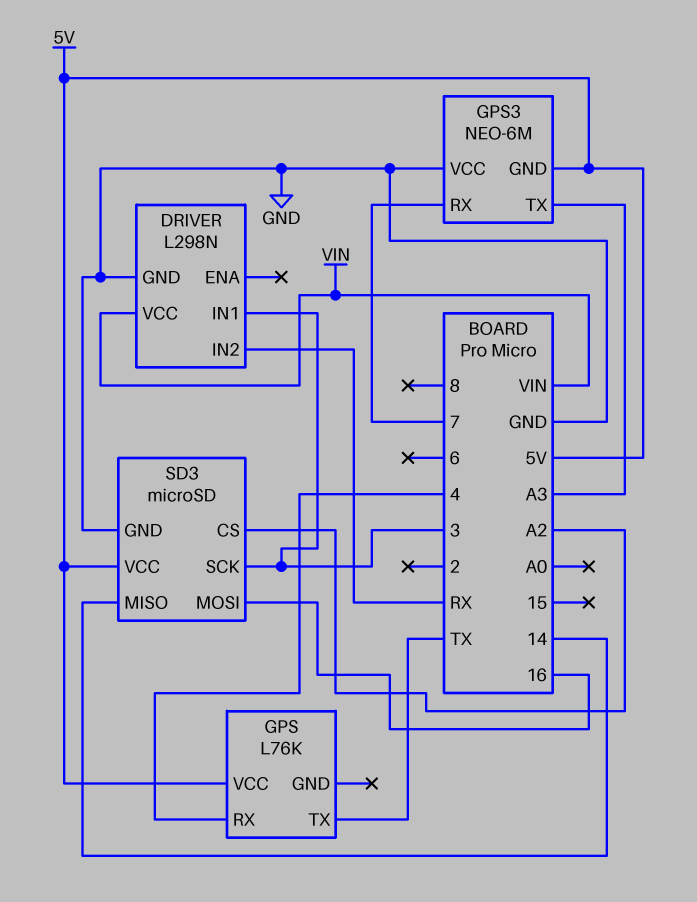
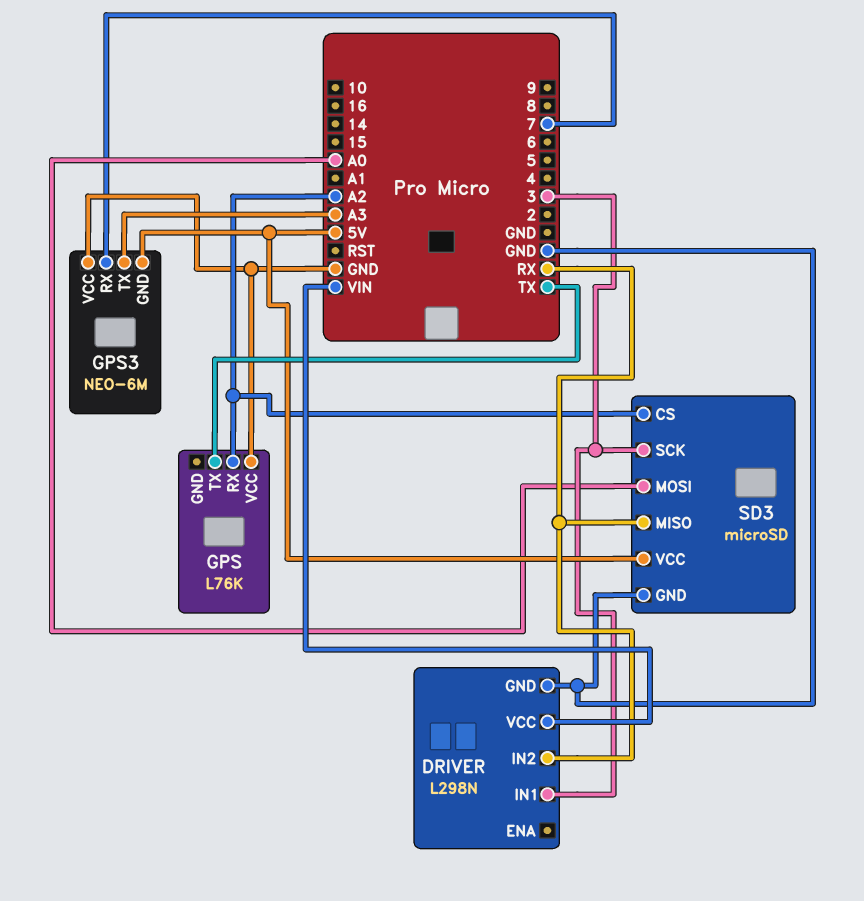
GPS pin RX: 4 -> A2
GPS pin VCC: 5V -> GND
SD3 pin MISO: 14 -> RX
SD3 pin MOSI: 16 -> A0

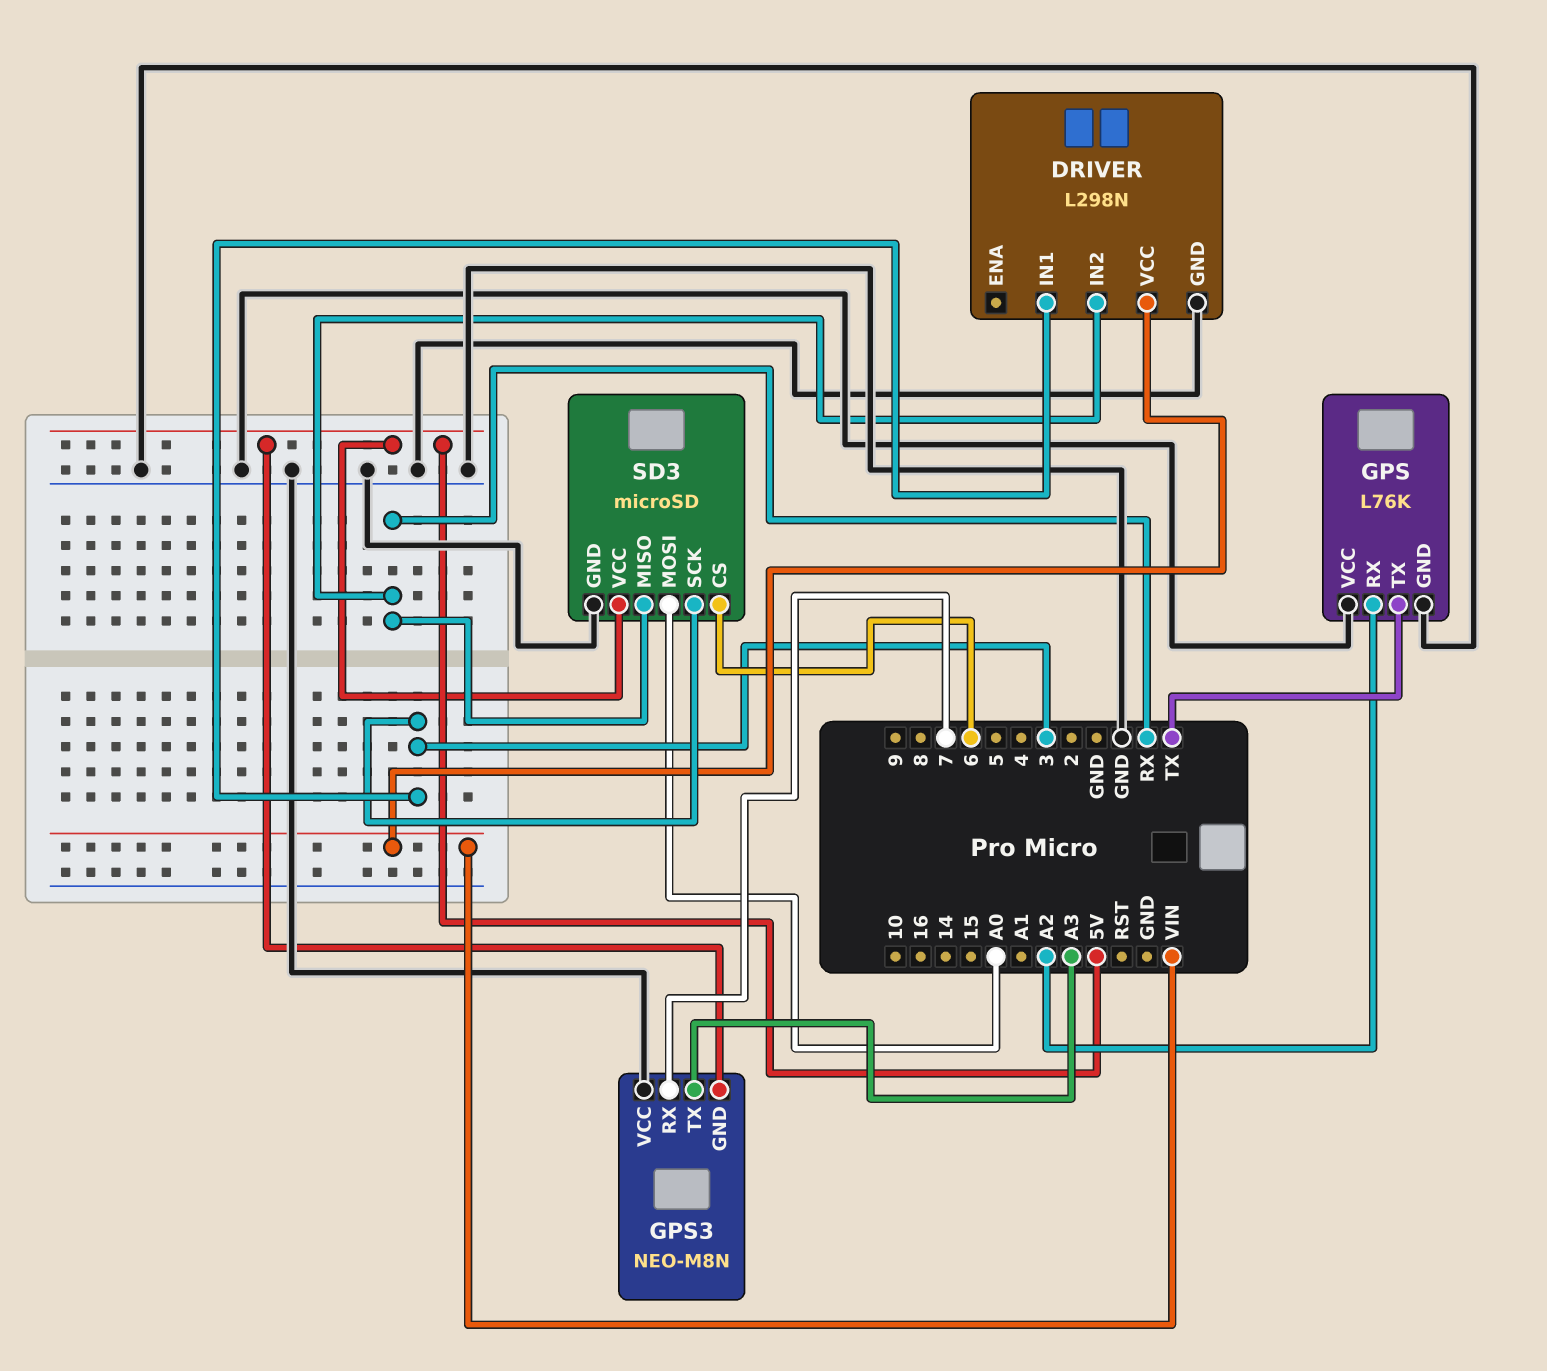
GPS pin GND: none -> GND
GPS3: NEO-6M -> NEO-M8N
SD3 pin CS: A2 -> 6

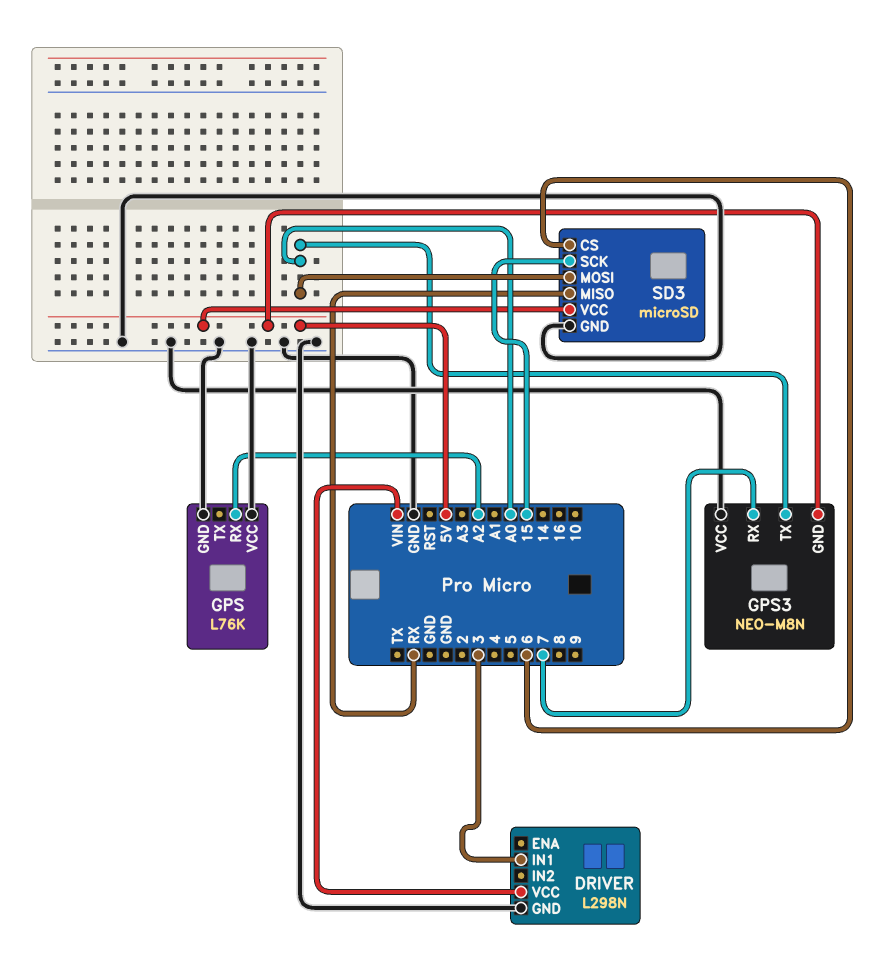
DRIVER pin IN2: RX -> none
GPS pin TX: TX -> none
GPS3 pin TX: A3 -> A0
SD3 pin SCK: 3 -> 15

